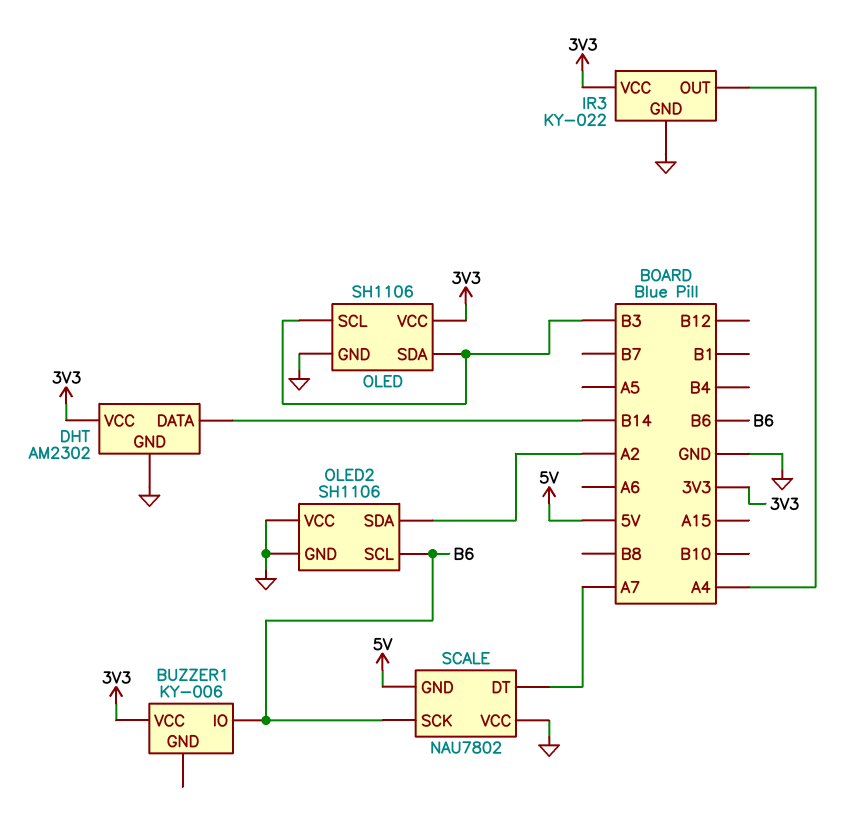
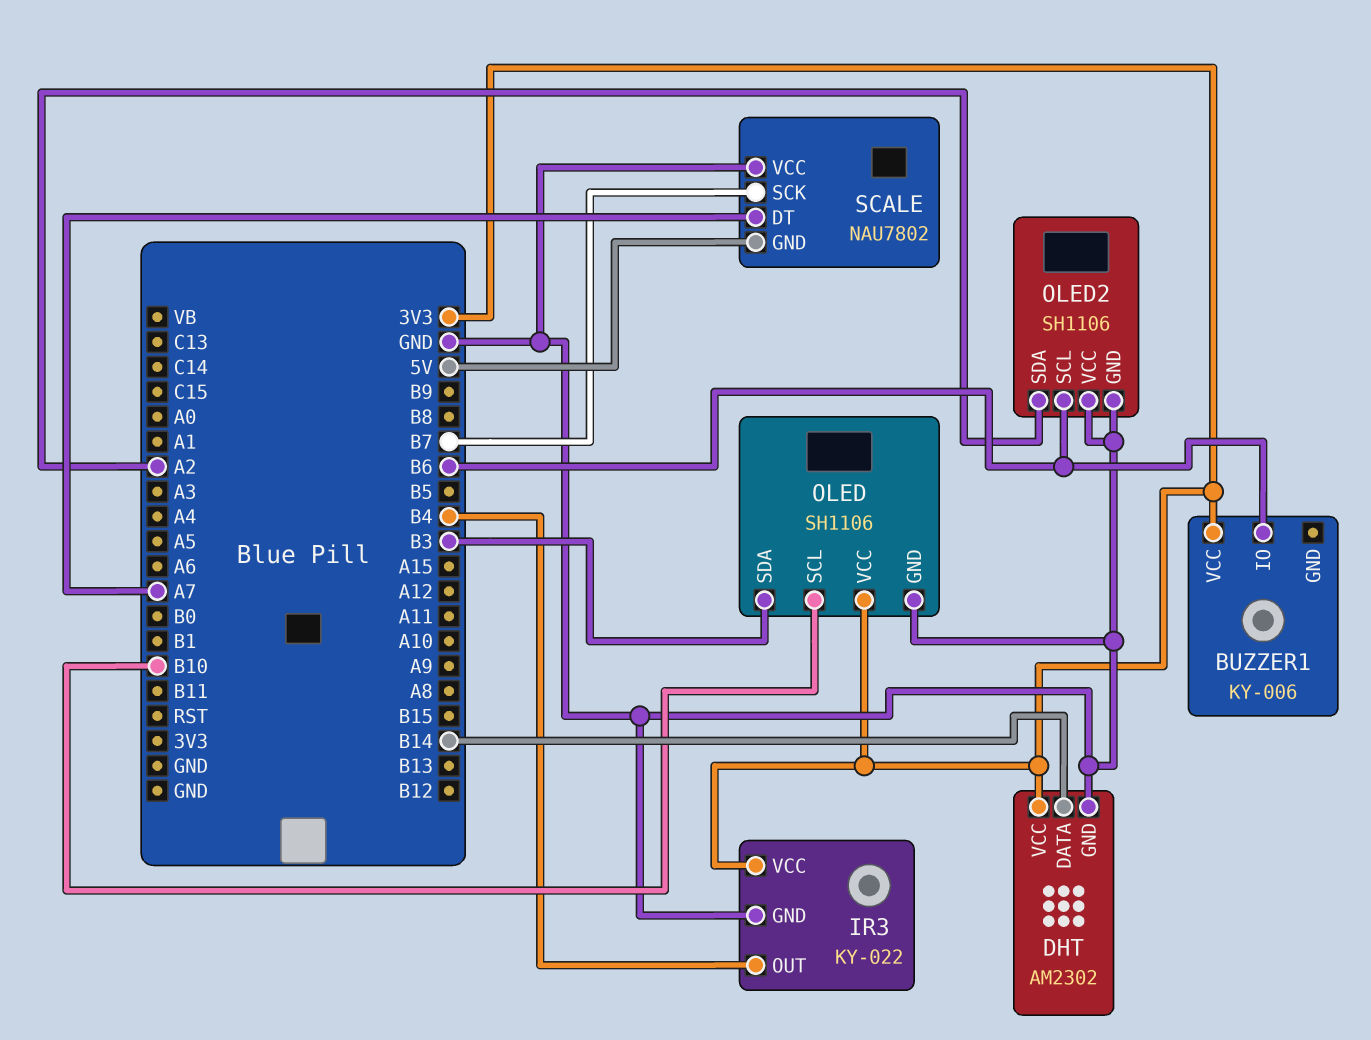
IR3 pin OUT: A4 -> B4
OLED pin SCL: B3 -> B10
SCALE pin SCK: B6 -> B7

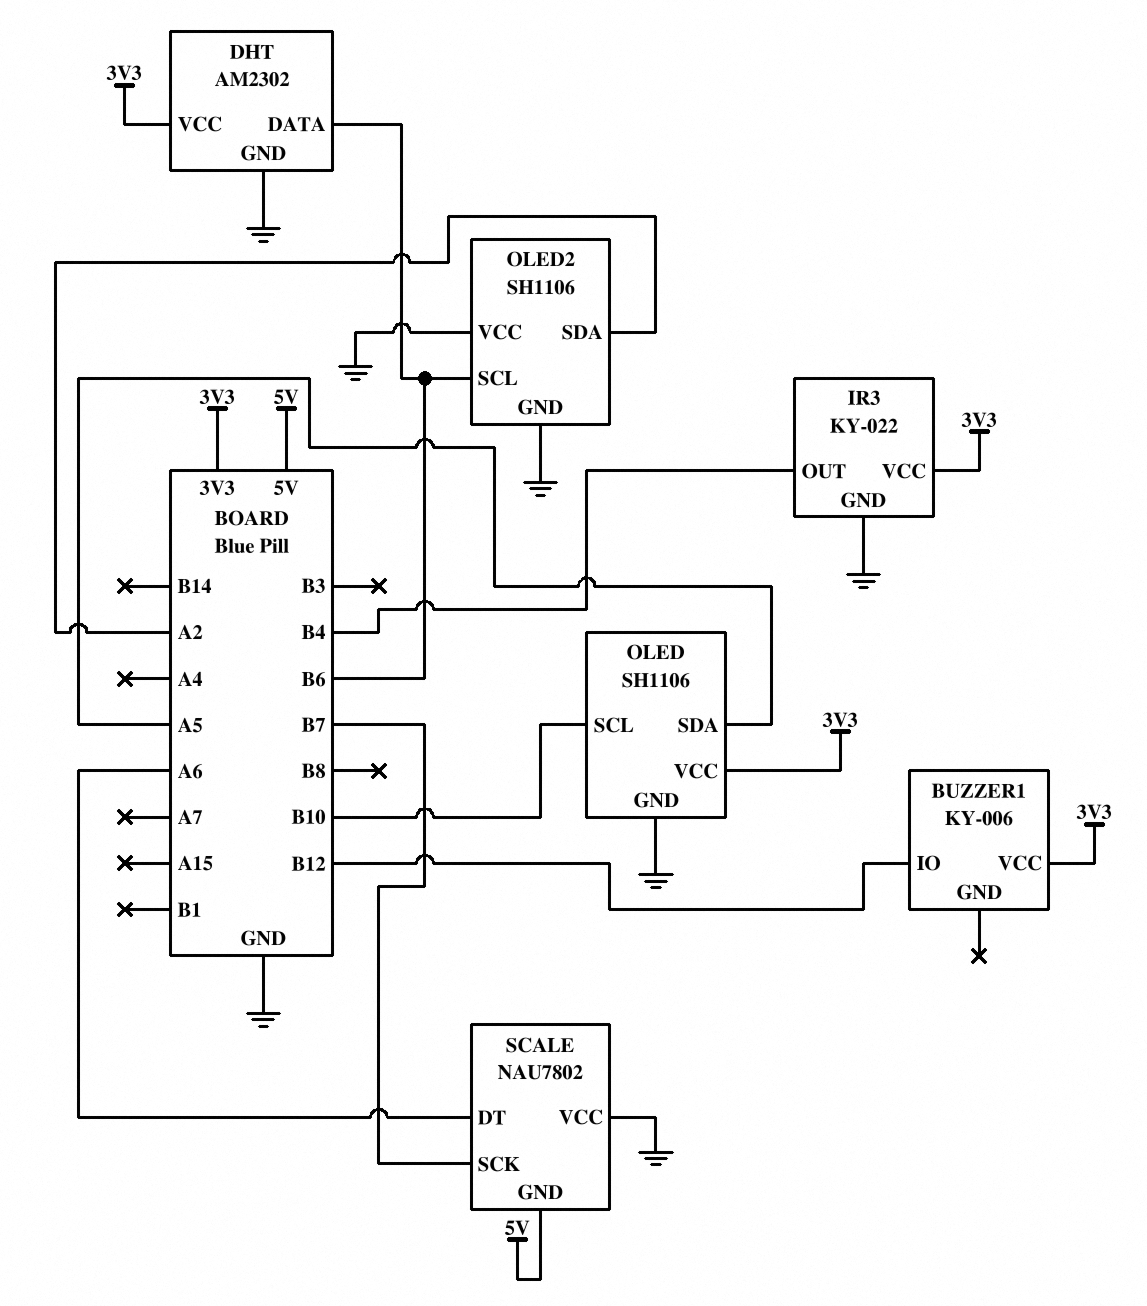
BUZZER1 pin IO: B6 -> B12
DHT pin DATA: B14 -> B6
OLED pin SDA: B3 -> A5
SCALE pin DT: A7 -> A6

